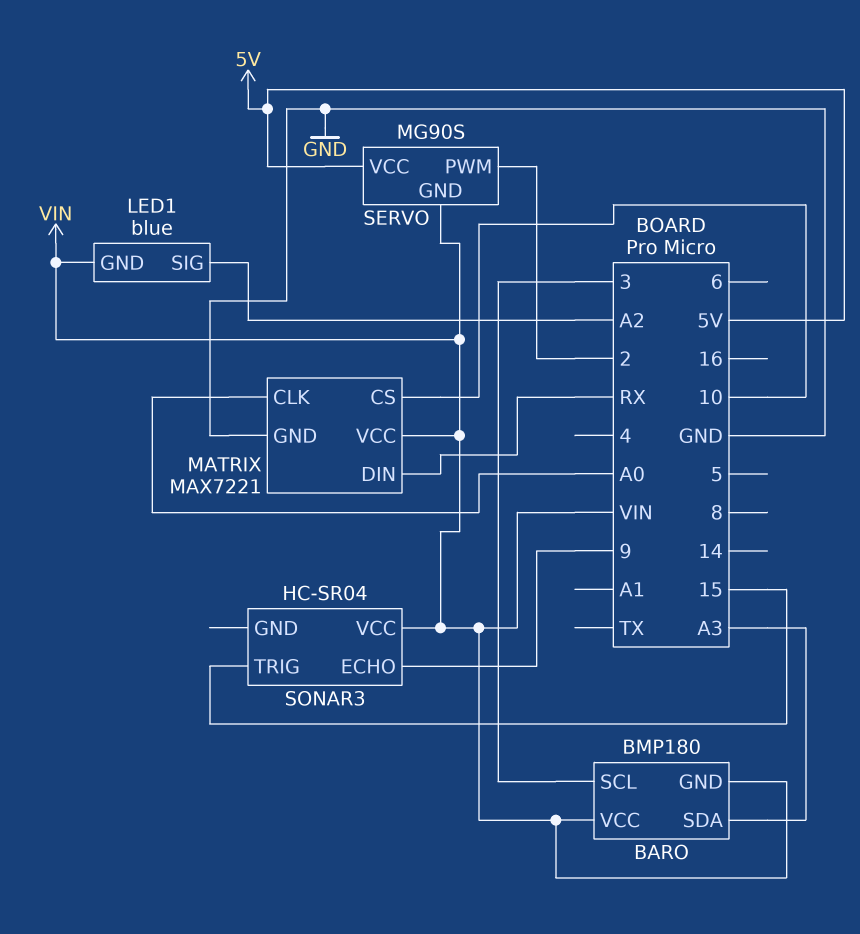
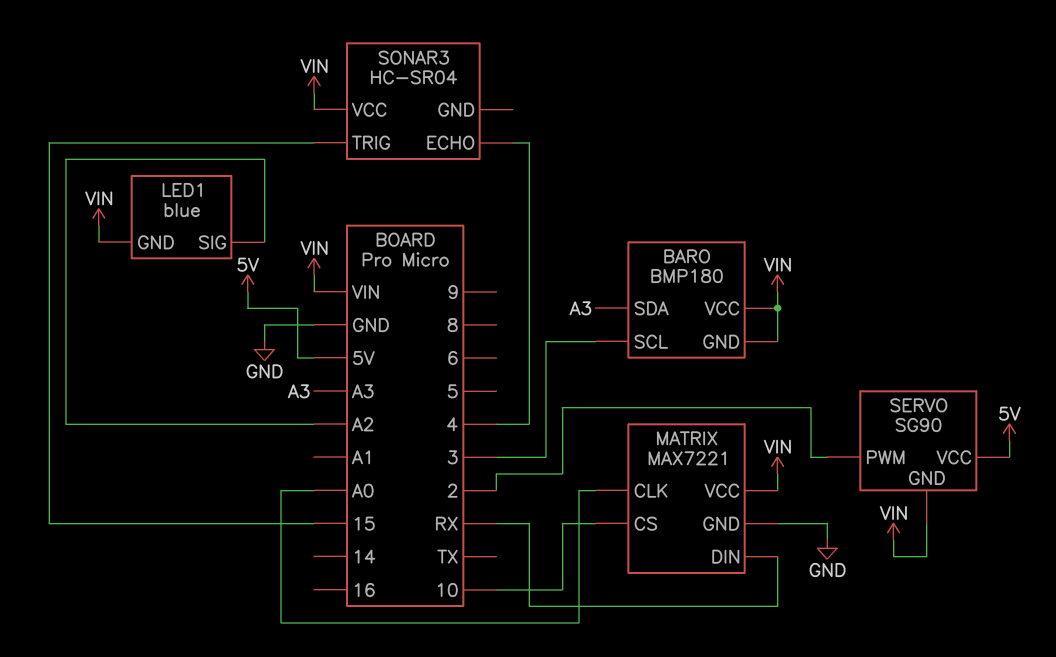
SERVO: MG90S -> SG90
SONAR3 pin ECHO: 9 -> 4

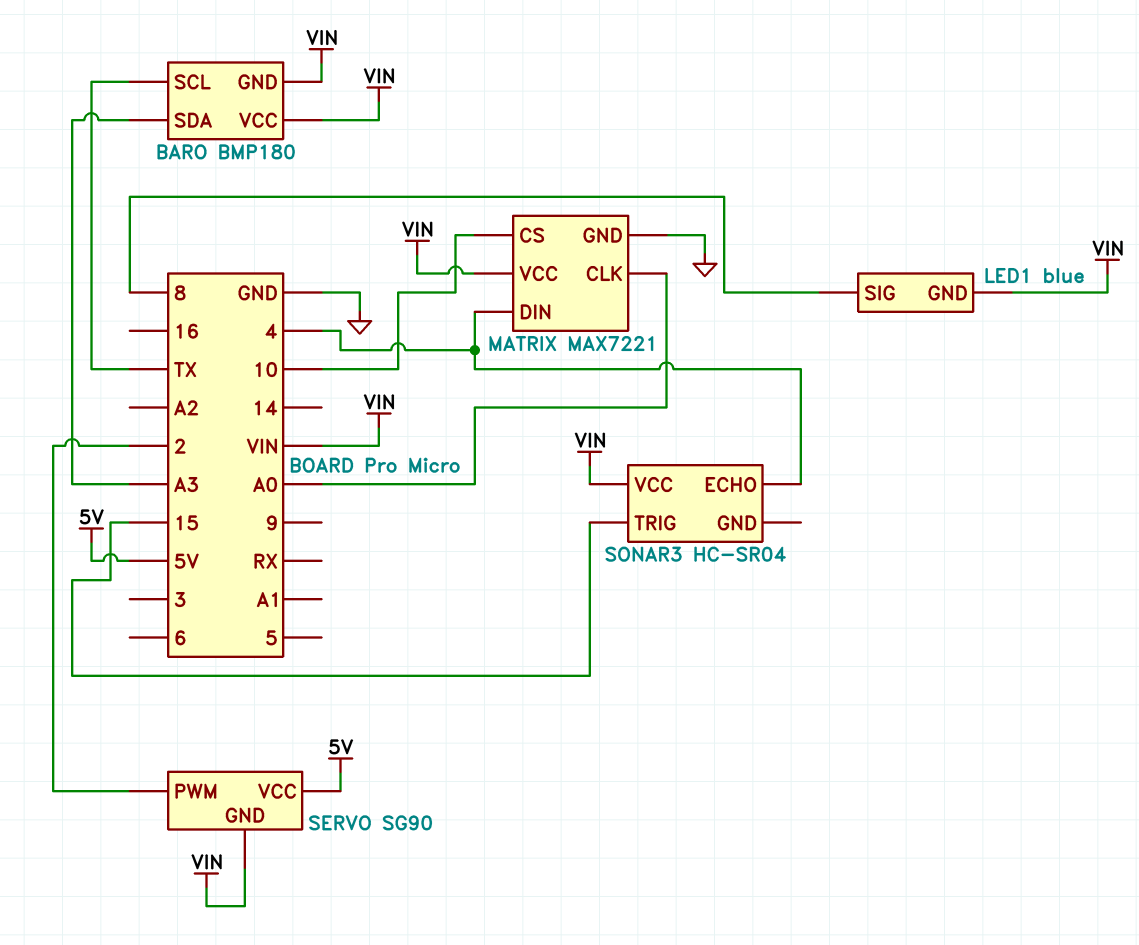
BARO pin SCL: 3 -> TX
LED1 pin SIG: A2 -> 8
MATRIX pin DIN: RX -> 4

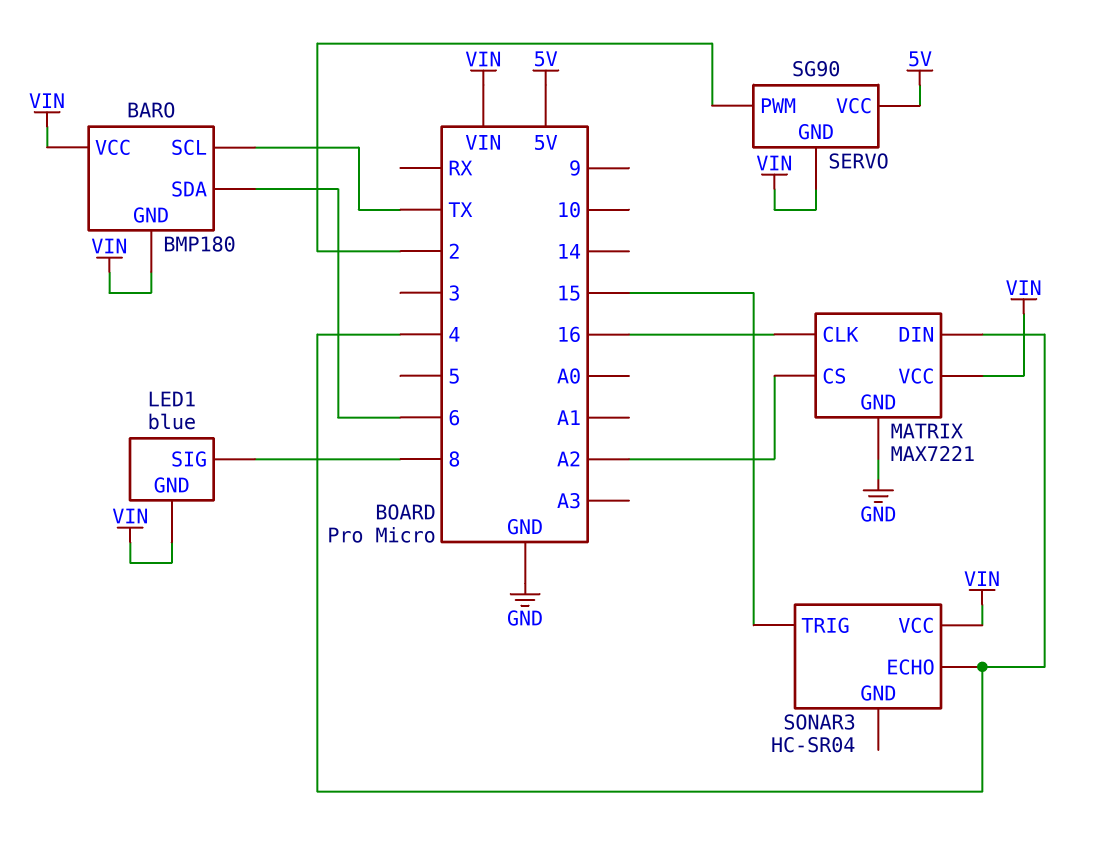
BARO pin SDA: A3 -> 6
MATRIX pin CLK: A0 -> 16
MATRIX pin CS: 10 -> A2

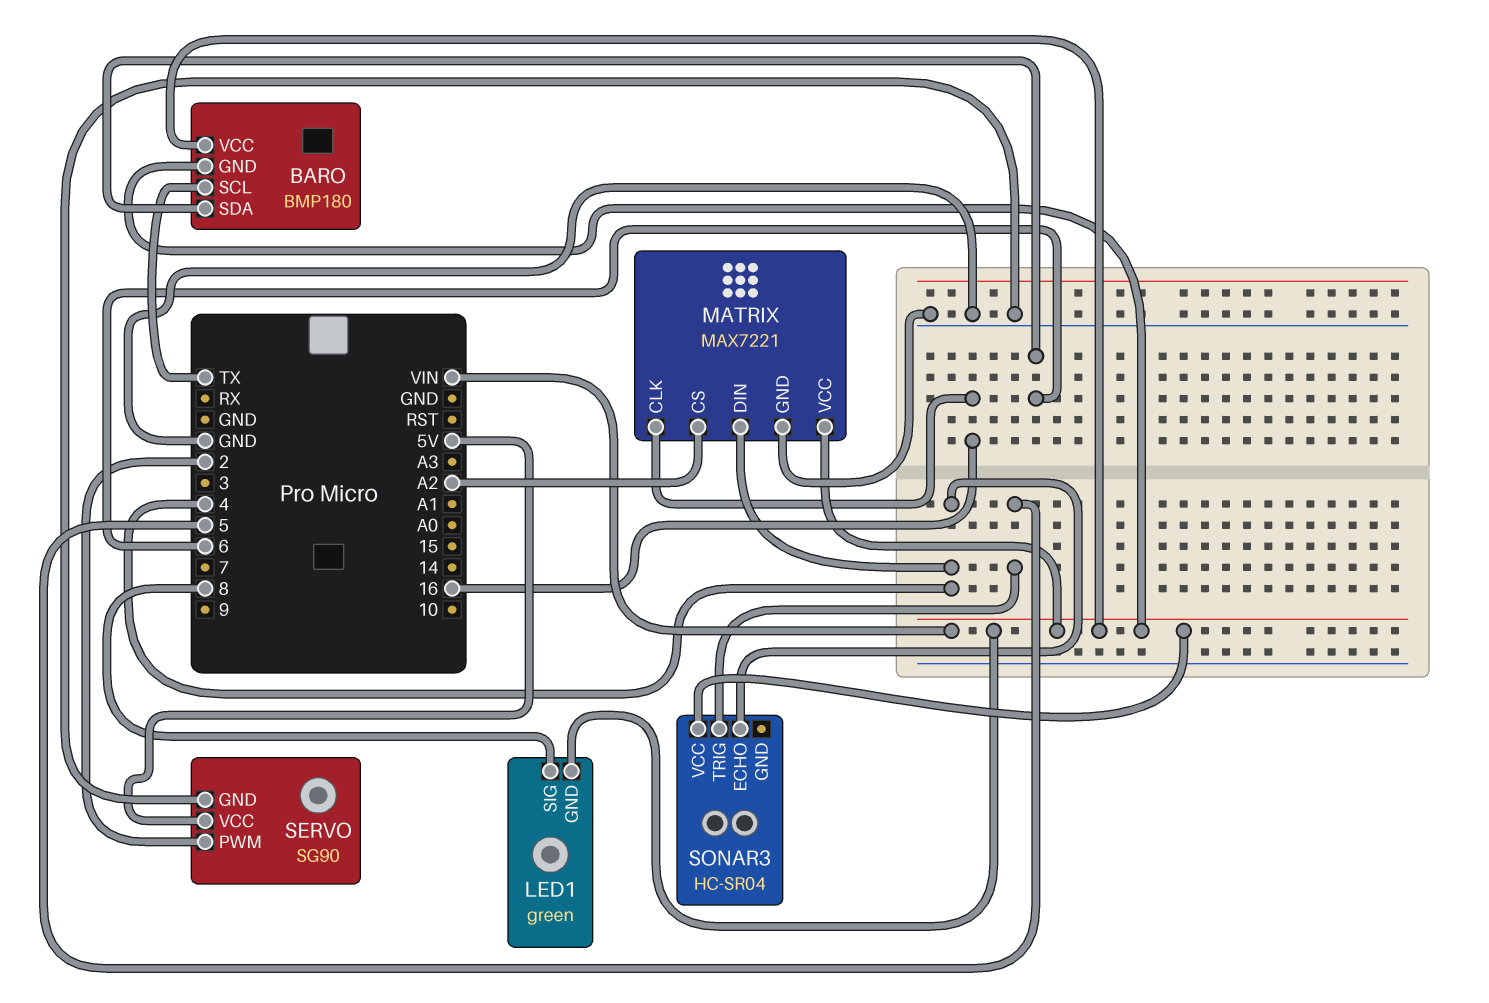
LED1: blue -> green
SERVO pin GND: VIN -> GND
SONAR3 pin TRIG: 15 -> 5

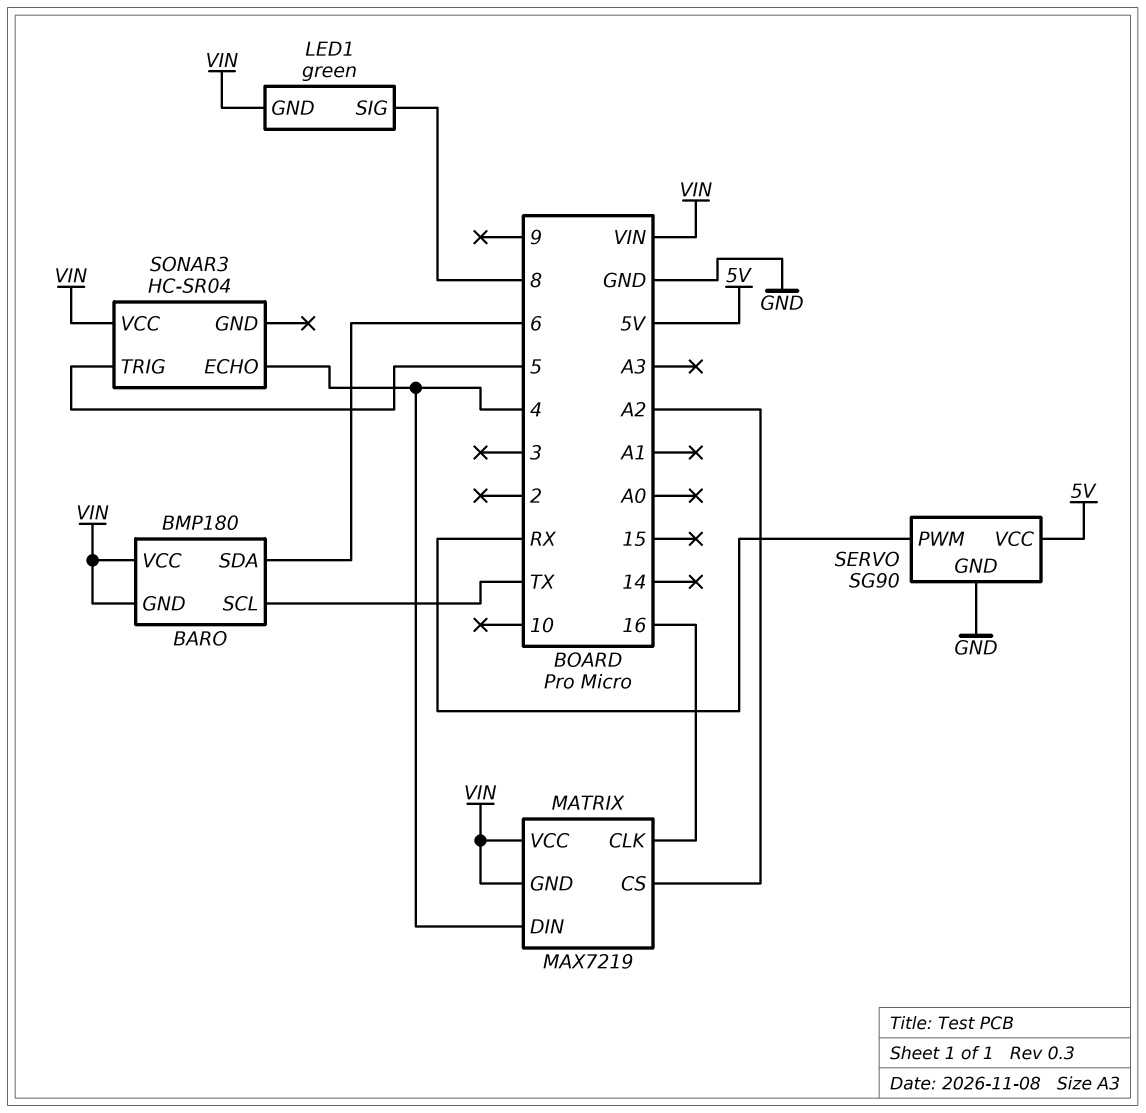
MATRIX: MAX7221 -> MAX7219
MATRIX pin GND: GND -> VIN
SERVO pin PWM: 2 -> RX

